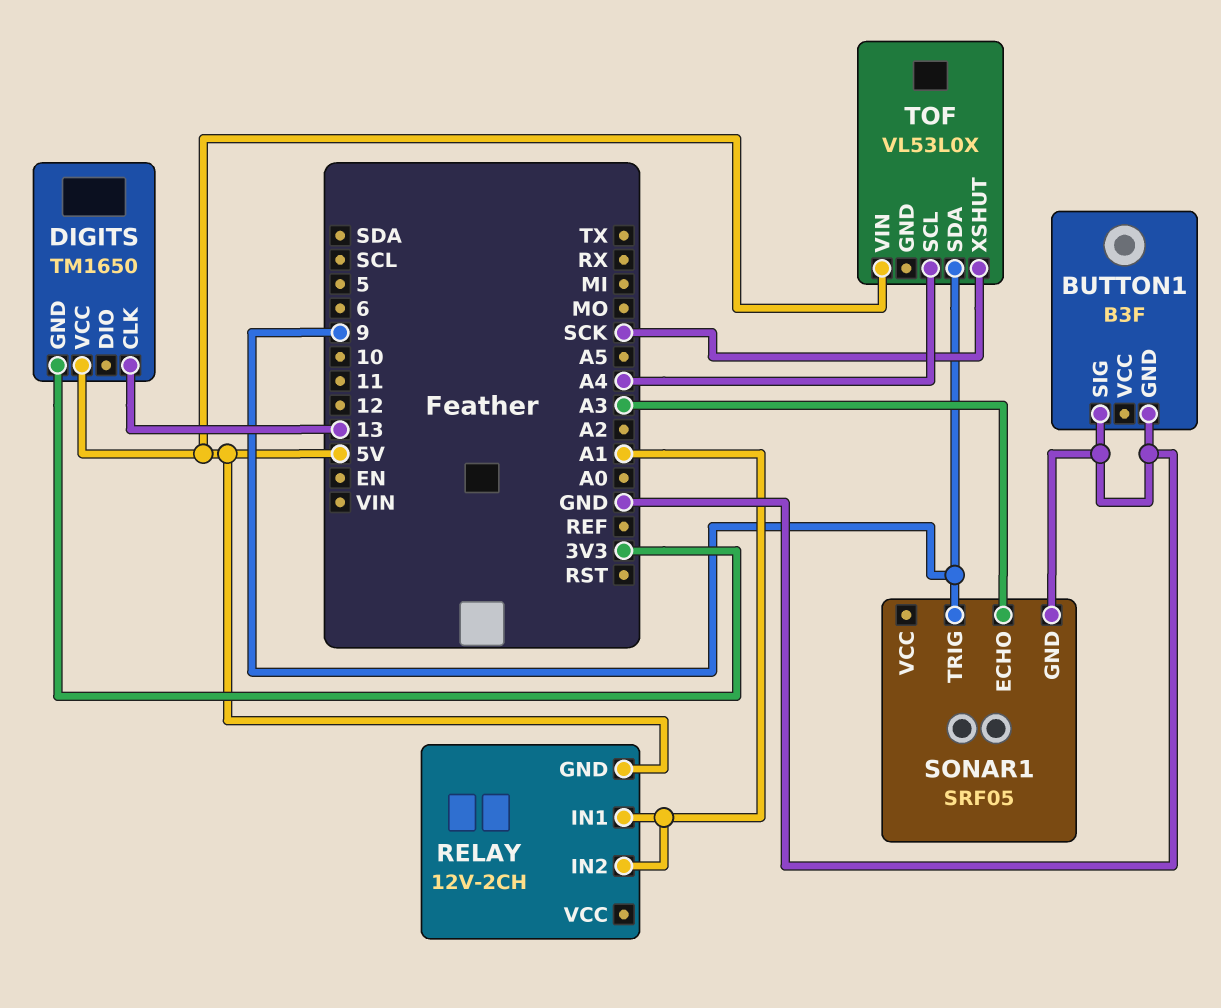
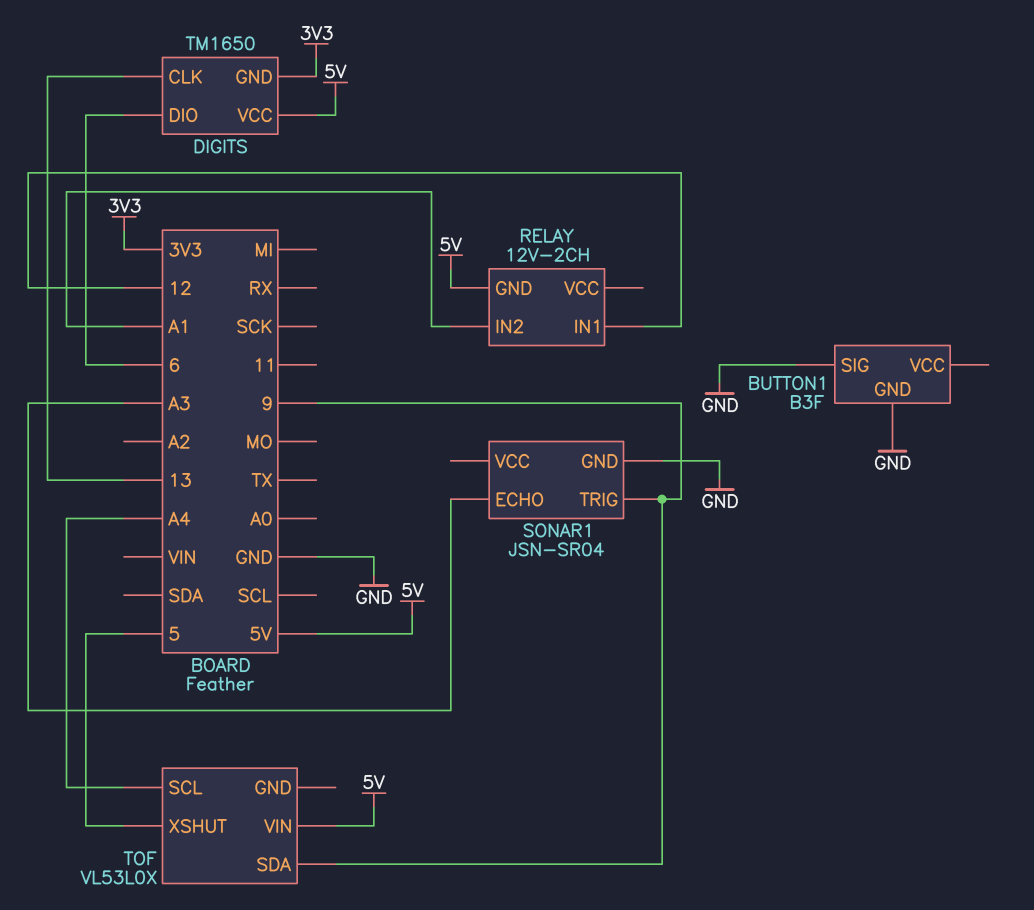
DIGITS pin DIO: none -> 6
RELAY pin IN1: A1 -> 12
SONAR1: SRF05 -> JSN-SR04
TOF pin XSHUT: SCK -> 5

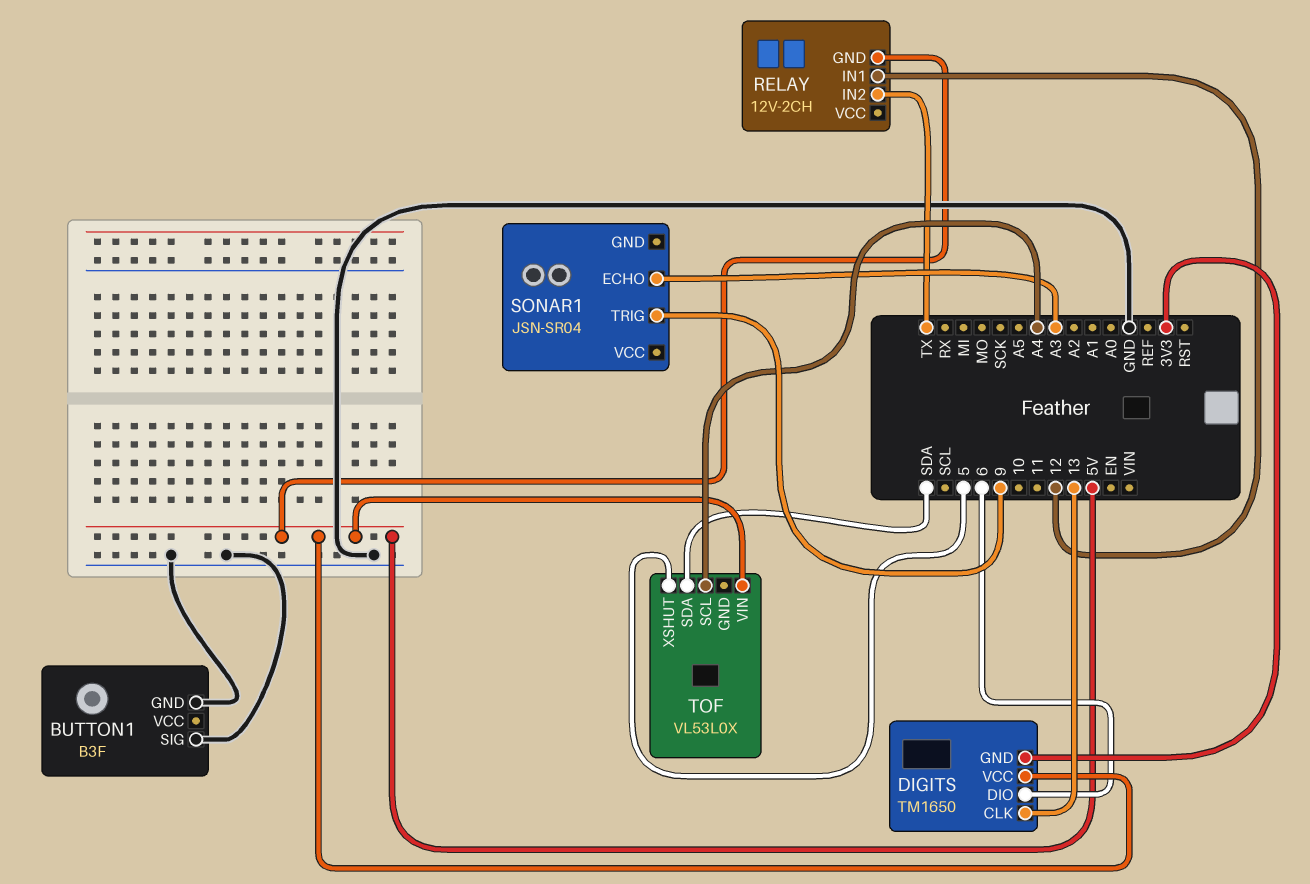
RELAY pin IN2: A1 -> TX
SONAR1 pin GND: GND -> none
TOF pin SDA: 9 -> SDA

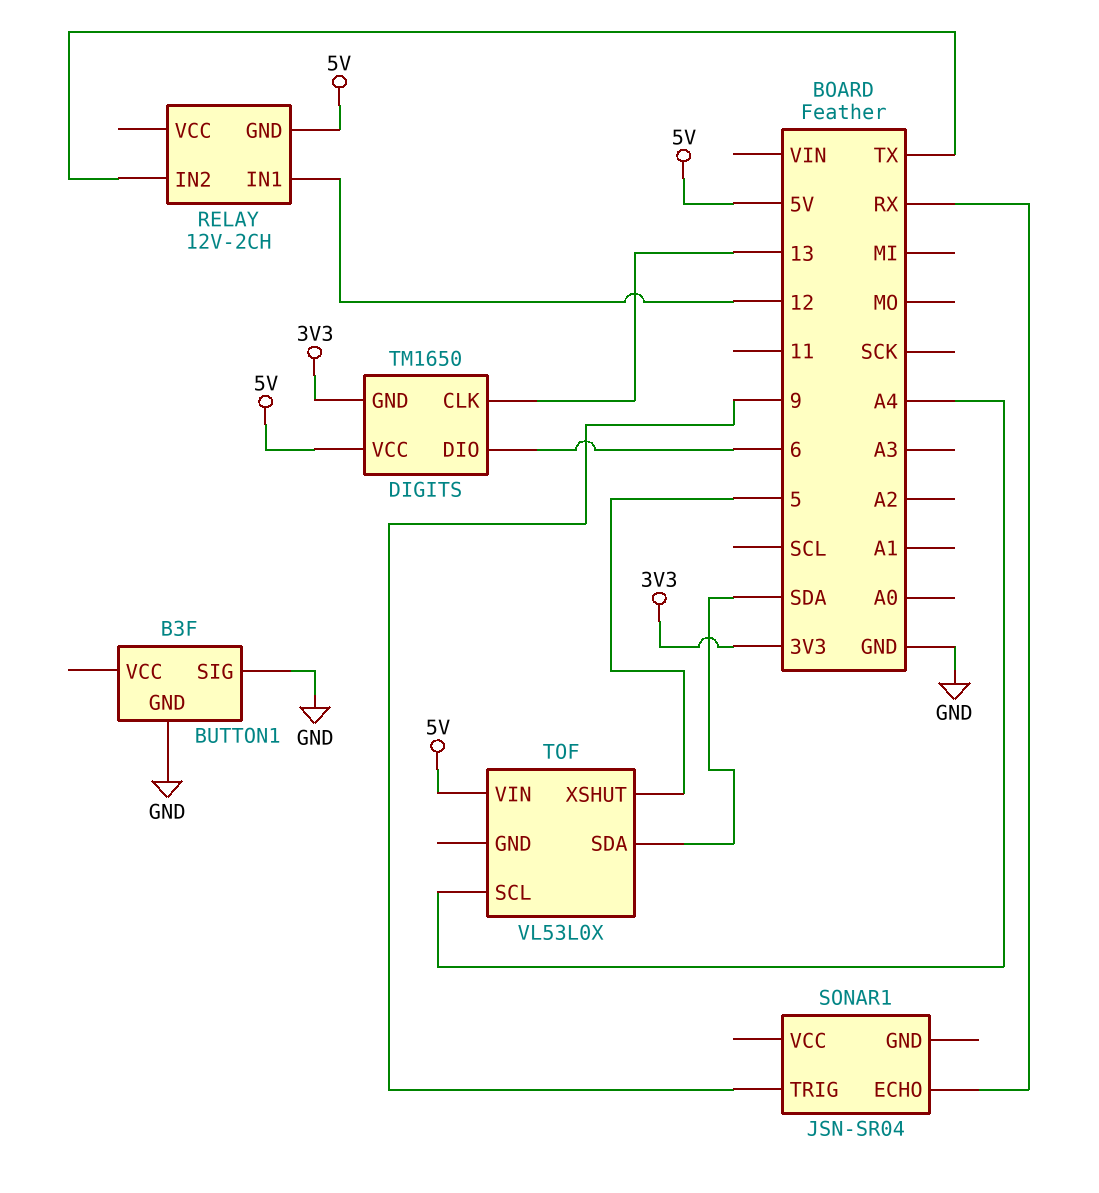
SONAR1 pin ECHO: A3 -> RX

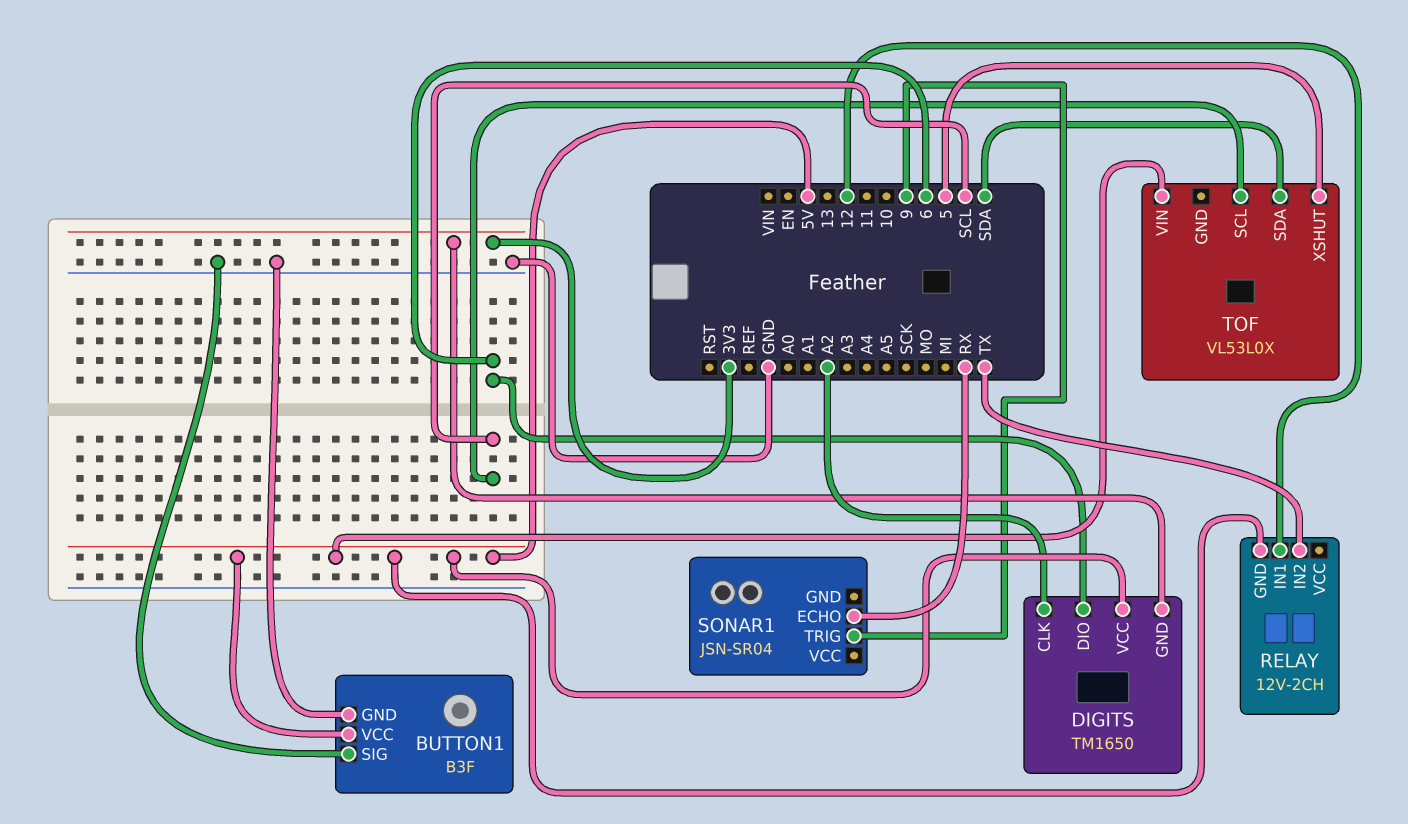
BUTTON1 pin VCC: none -> 5V
DIGITS pin CLK: 13 -> A2
TOF pin SCL: A4 -> SCL

